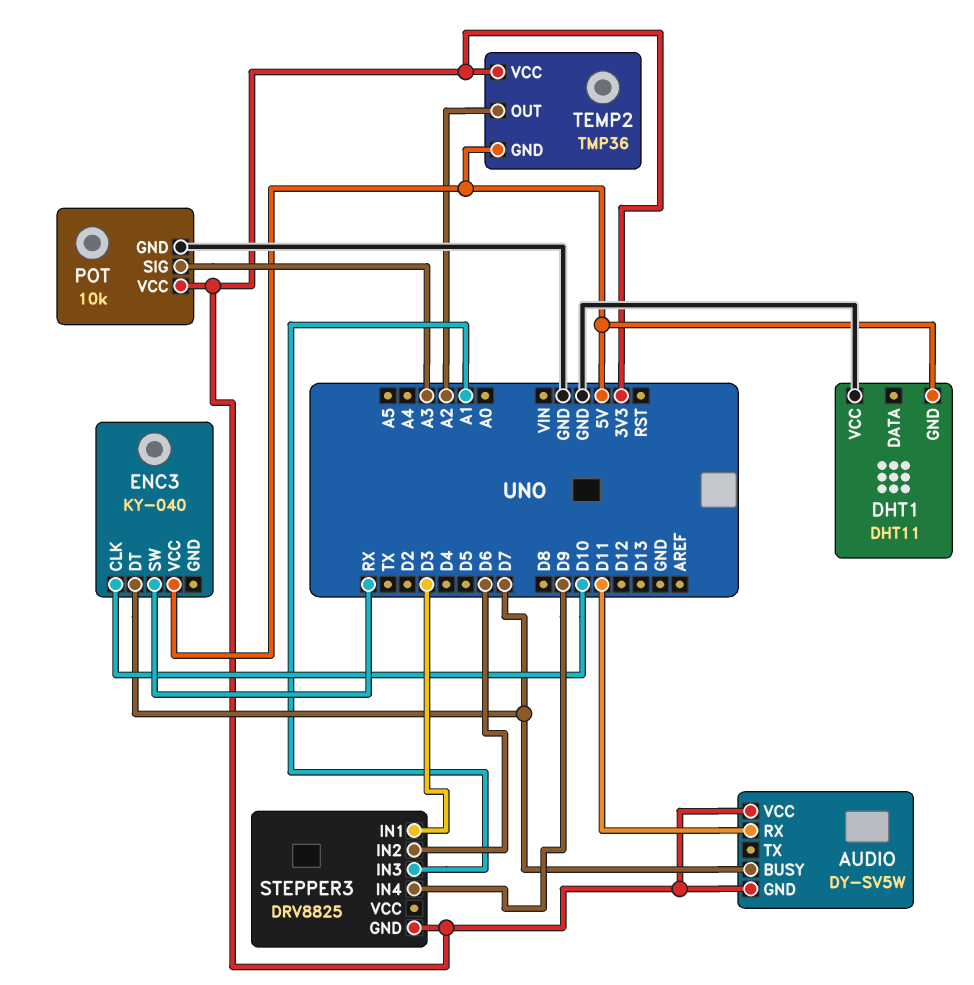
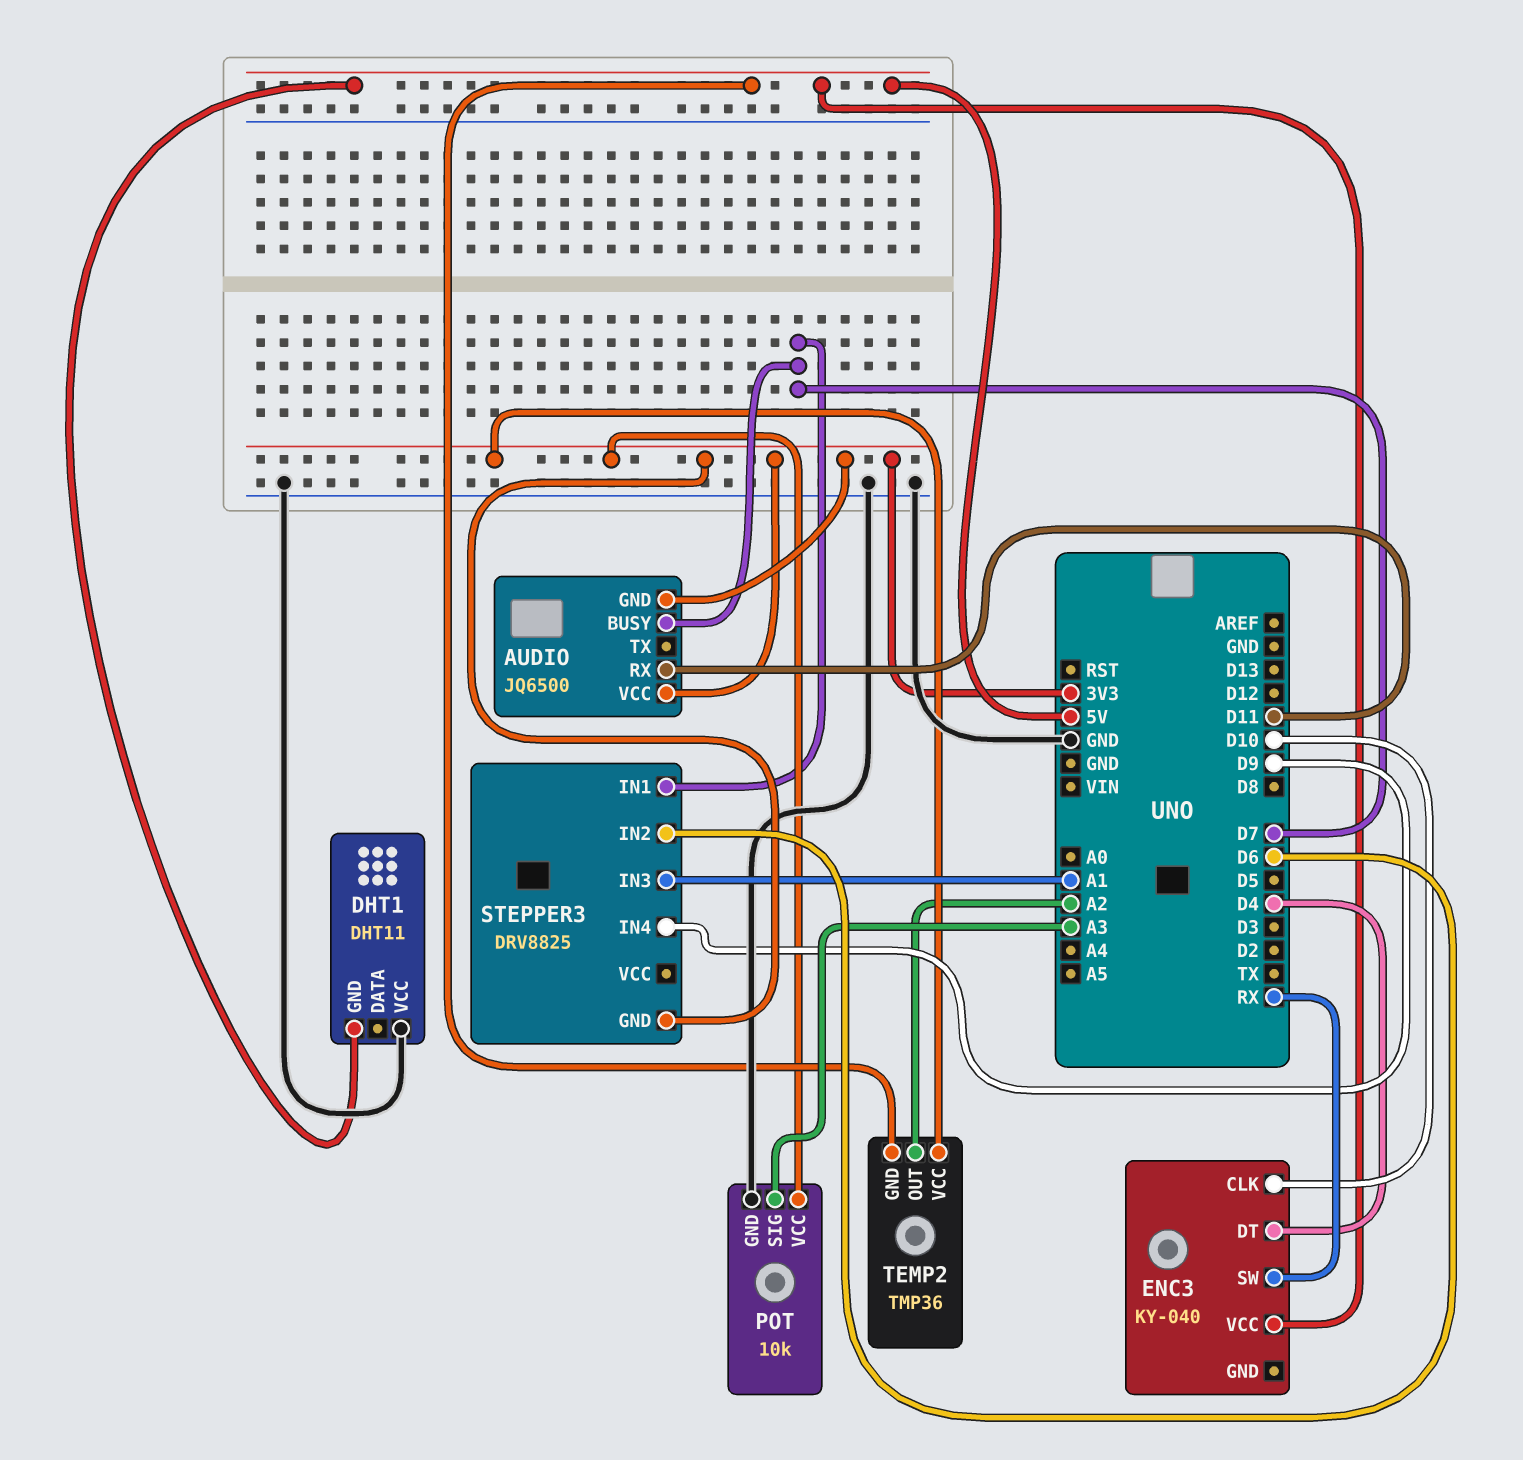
AUDIO: DY-SV5W -> JQ6500
ENC3 pin DT: D7 -> D4
STEPPER3 pin IN1: D3 -> D7

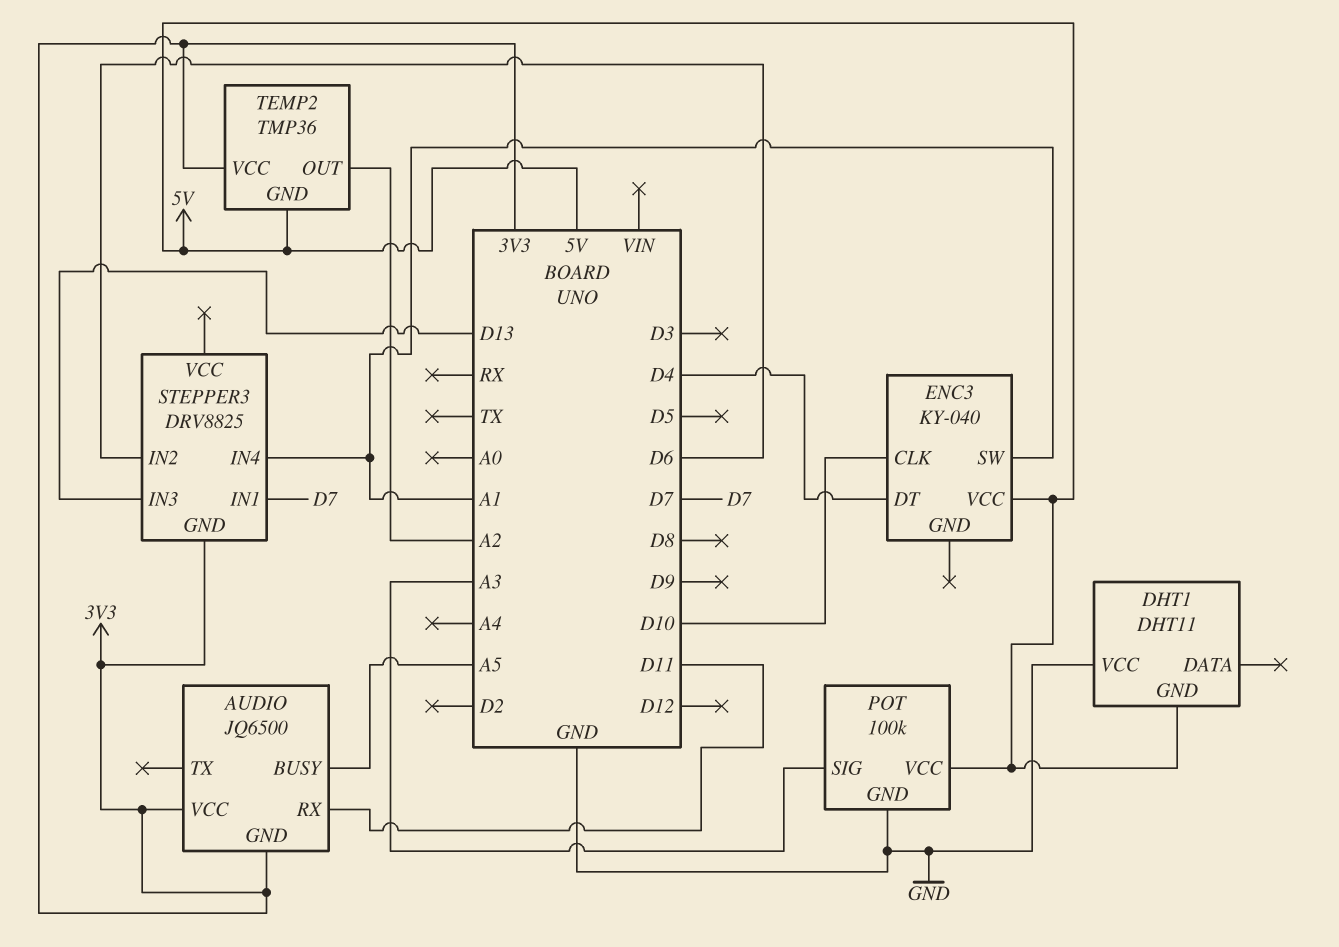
AUDIO pin BUSY: D7 -> A5
ENC3 pin SW: RX -> A1
POT: 10k -> 100k
POT pin VCC: 3V3 -> 5V
STEPPER3 pin IN3: A1 -> D13
STEPPER3 pin IN4: D9 -> A1

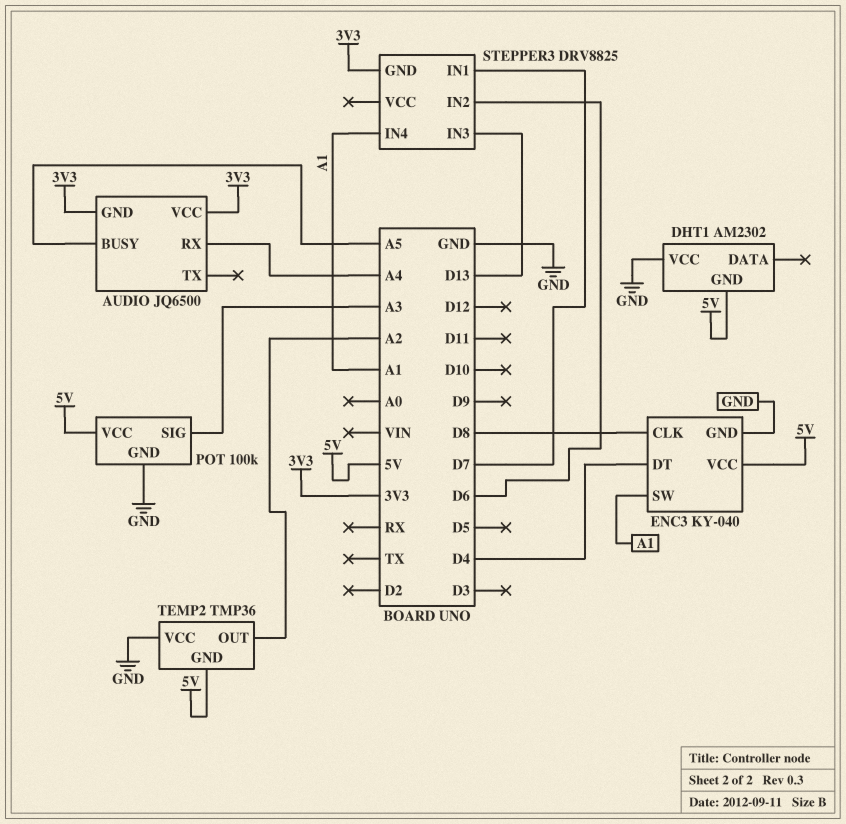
AUDIO pin RX: D11 -> A4
DHT1: DHT11 -> AM2302
ENC3 pin CLK: D10 -> D8
ENC3 pin GND: none -> GND
TEMP2 pin VCC: 3V3 -> GND

